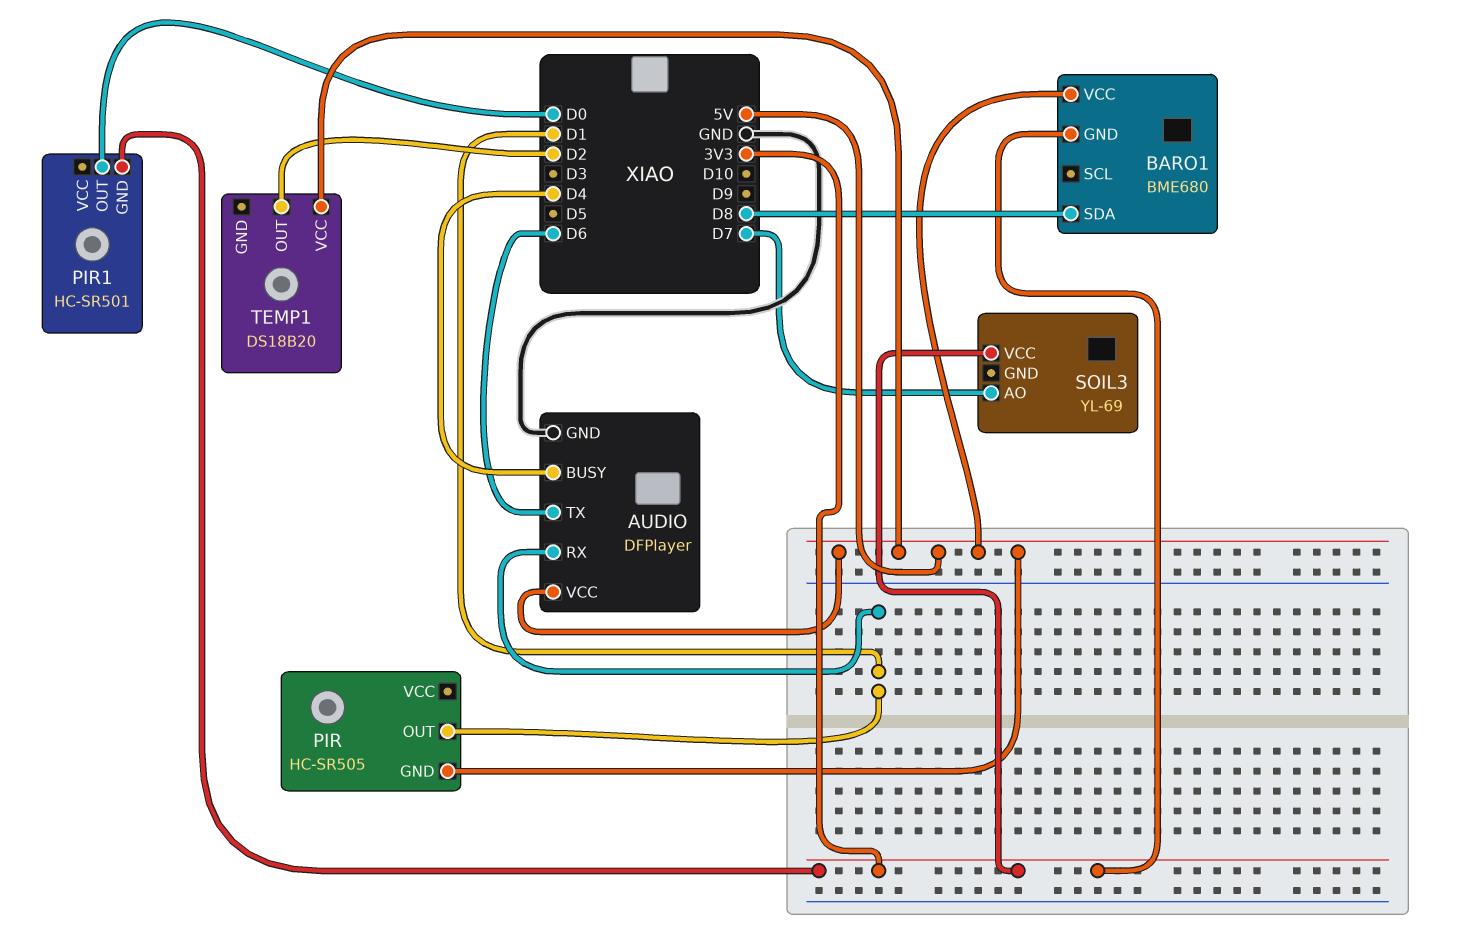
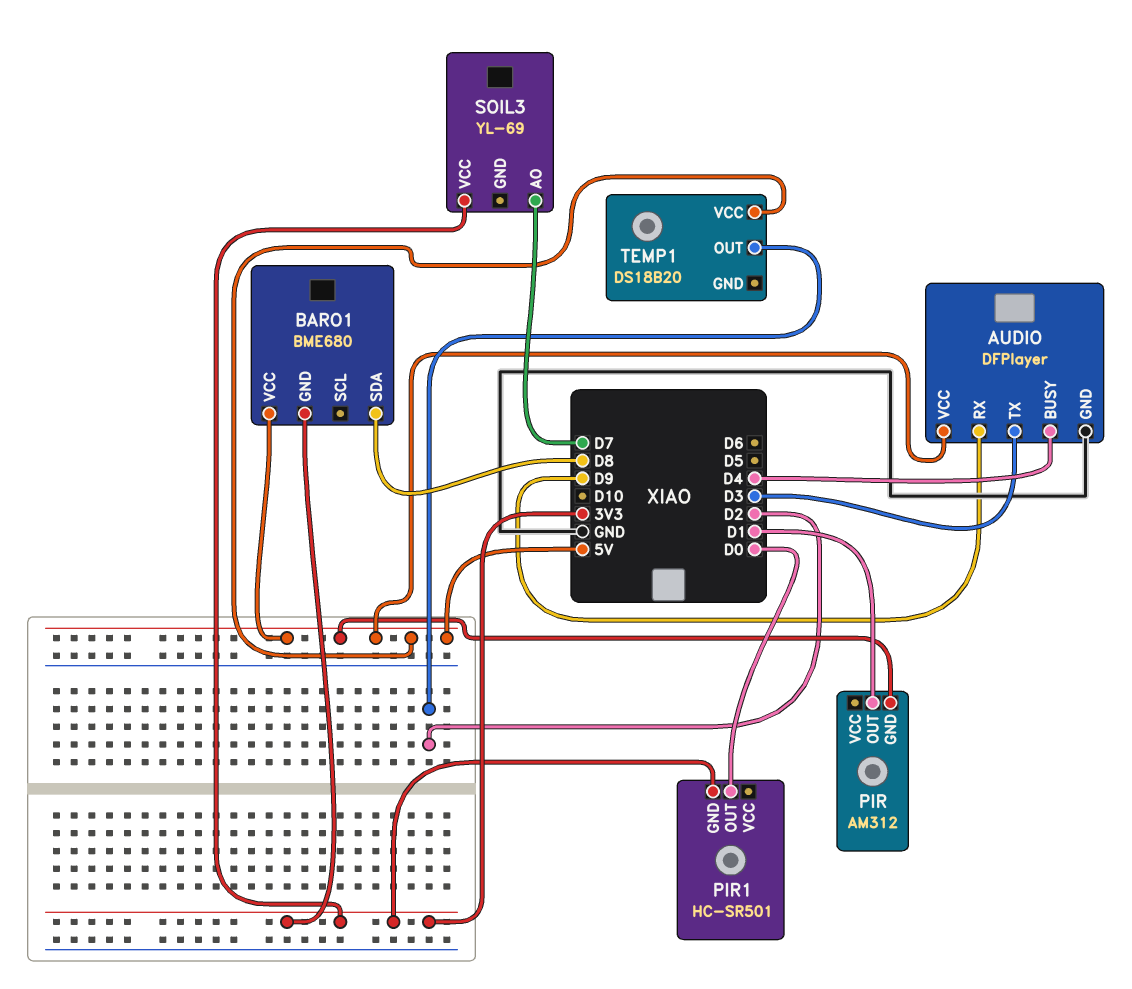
AUDIO pin RX: D1 -> D9
AUDIO pin TX: D6 -> D3
PIR: HC-SR505 -> AM312

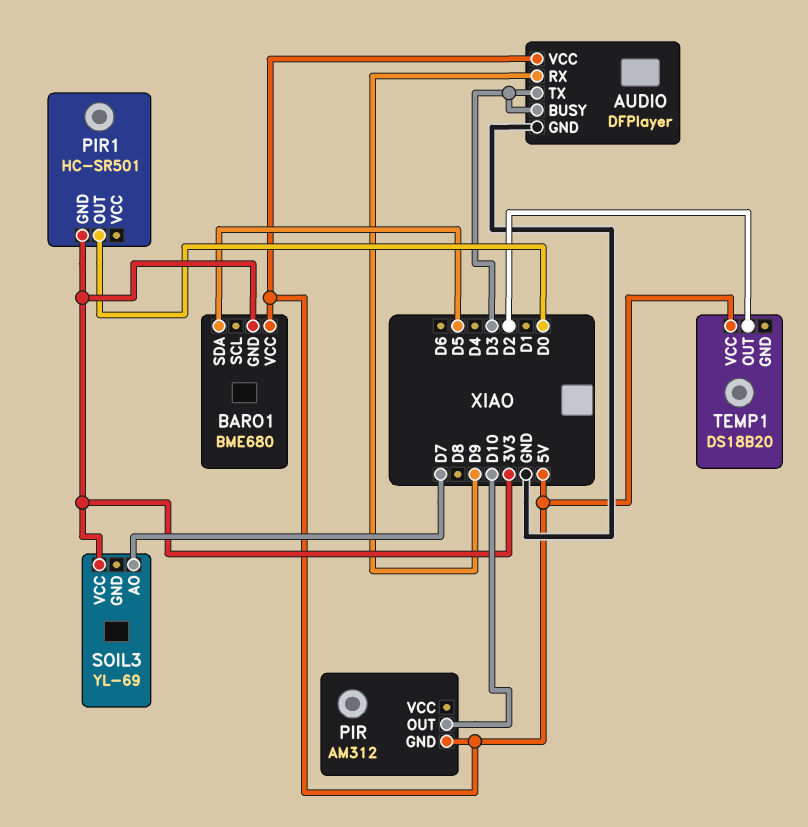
AUDIO pin BUSY: D4 -> D3
BARO1 pin SDA: D8 -> D5
PIR pin OUT: D1 -> D10

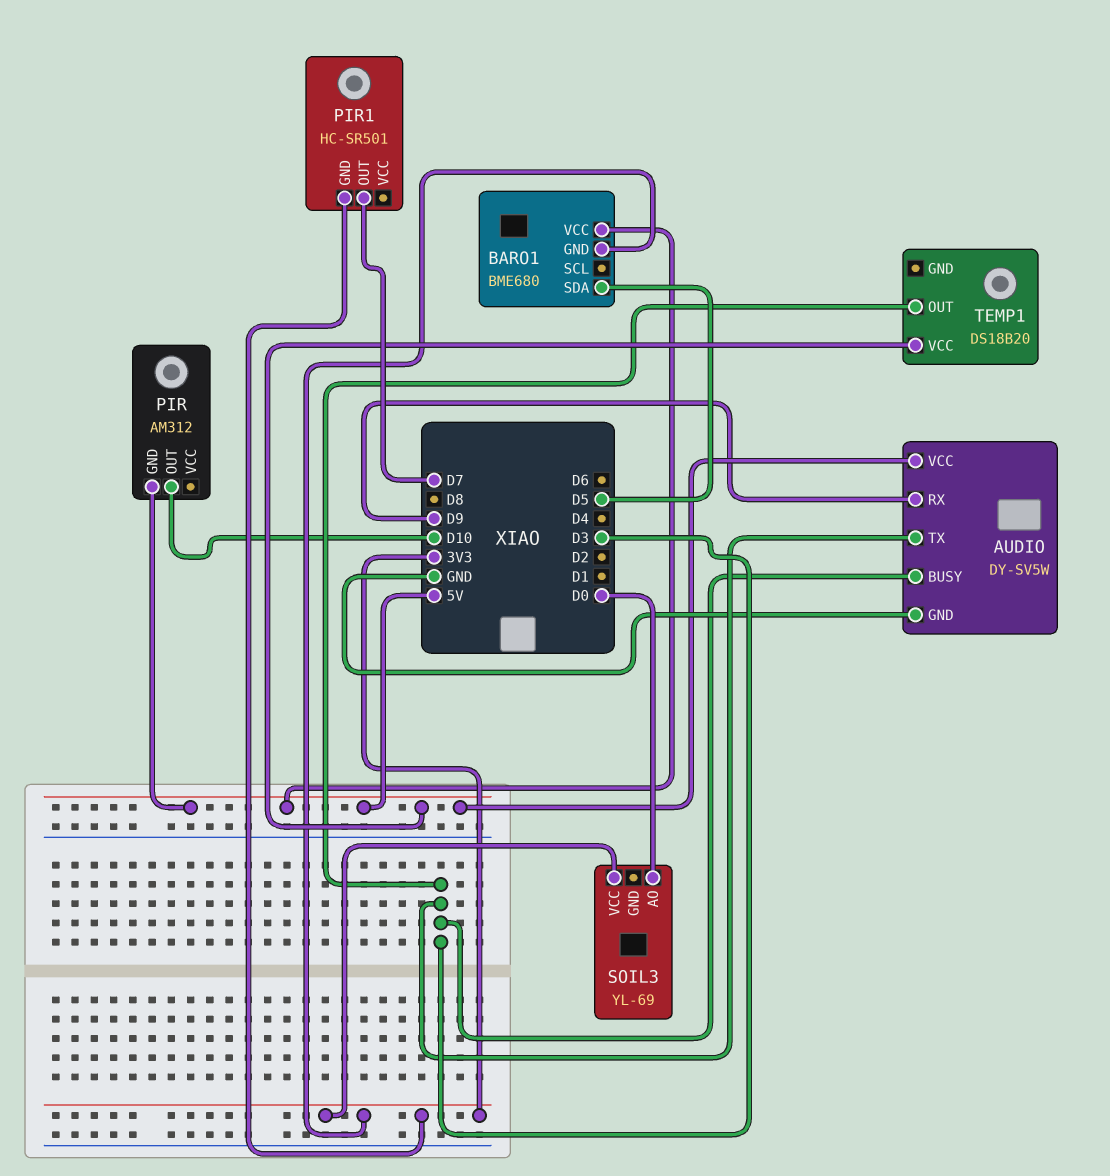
AUDIO: DFPlayer -> DY-SV5W
PIR1 pin OUT: D0 -> D7
SOIL3 pin AO: D7 -> D0
TEMP1 pin OUT: D2 -> D3

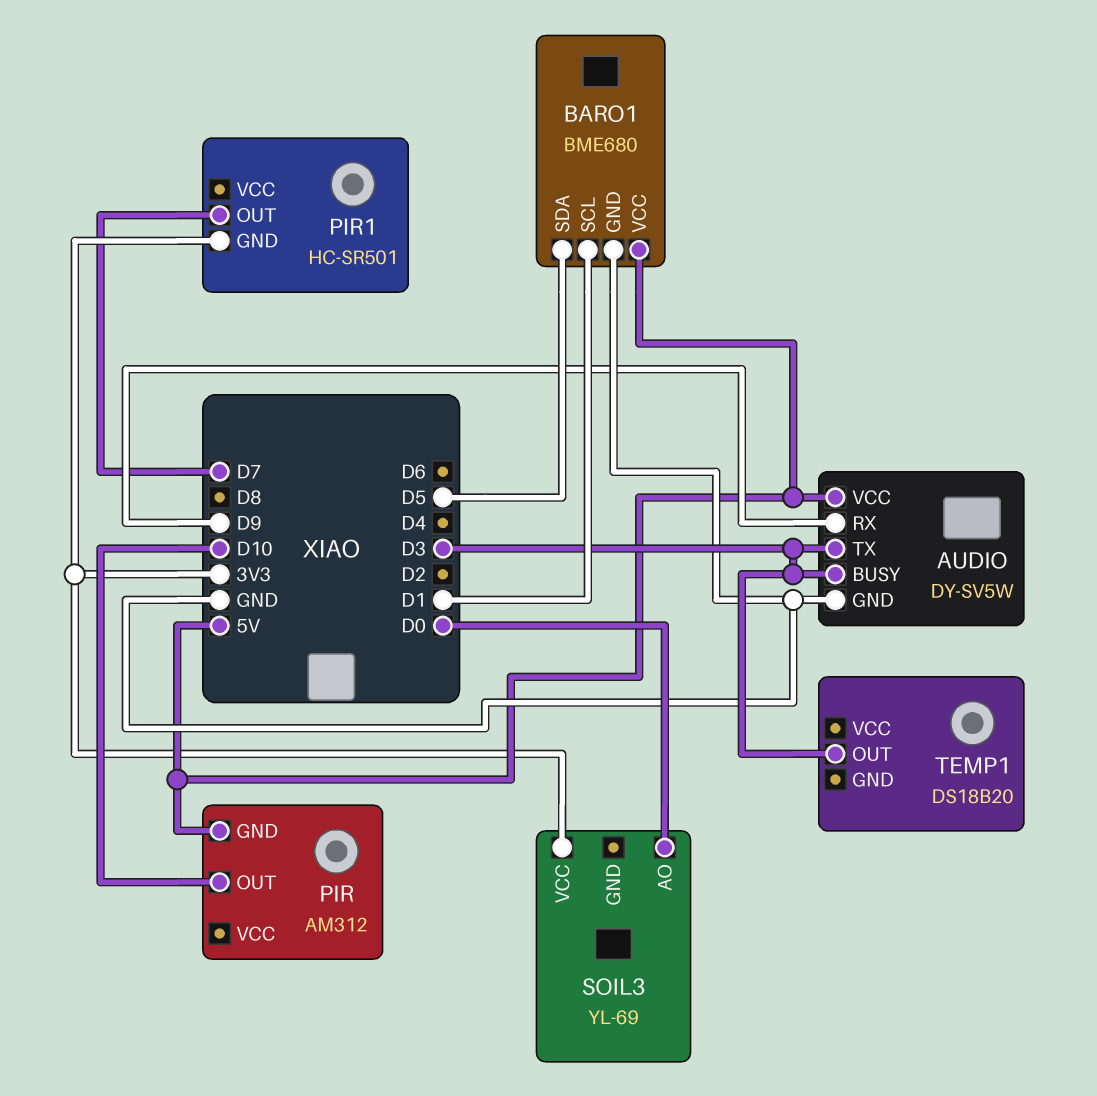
BARO1 pin GND: 3V3 -> GND
BARO1 pin SCL: none -> D1
TEMP1 pin VCC: 5V -> none

